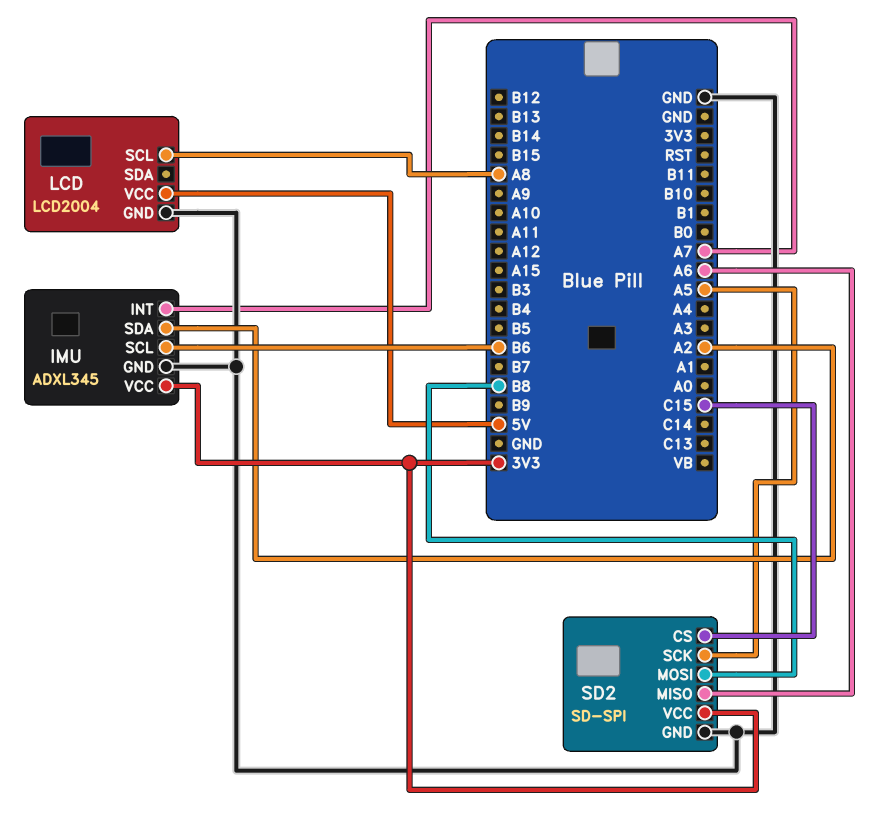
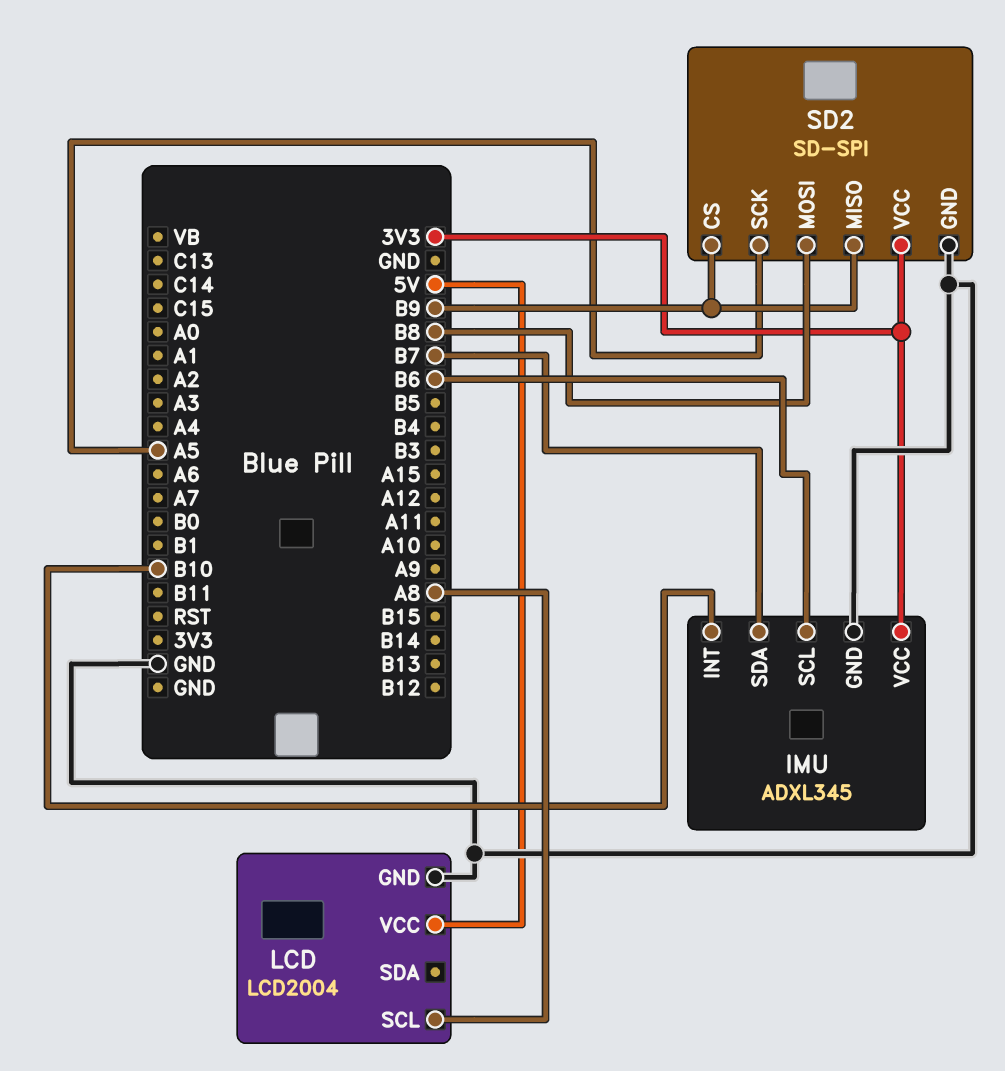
IMU pin INT: A7 -> B10
IMU pin SDA: A2 -> B7
SD2 pin CS: C15 -> B9
SD2 pin MISO: A6 -> B9

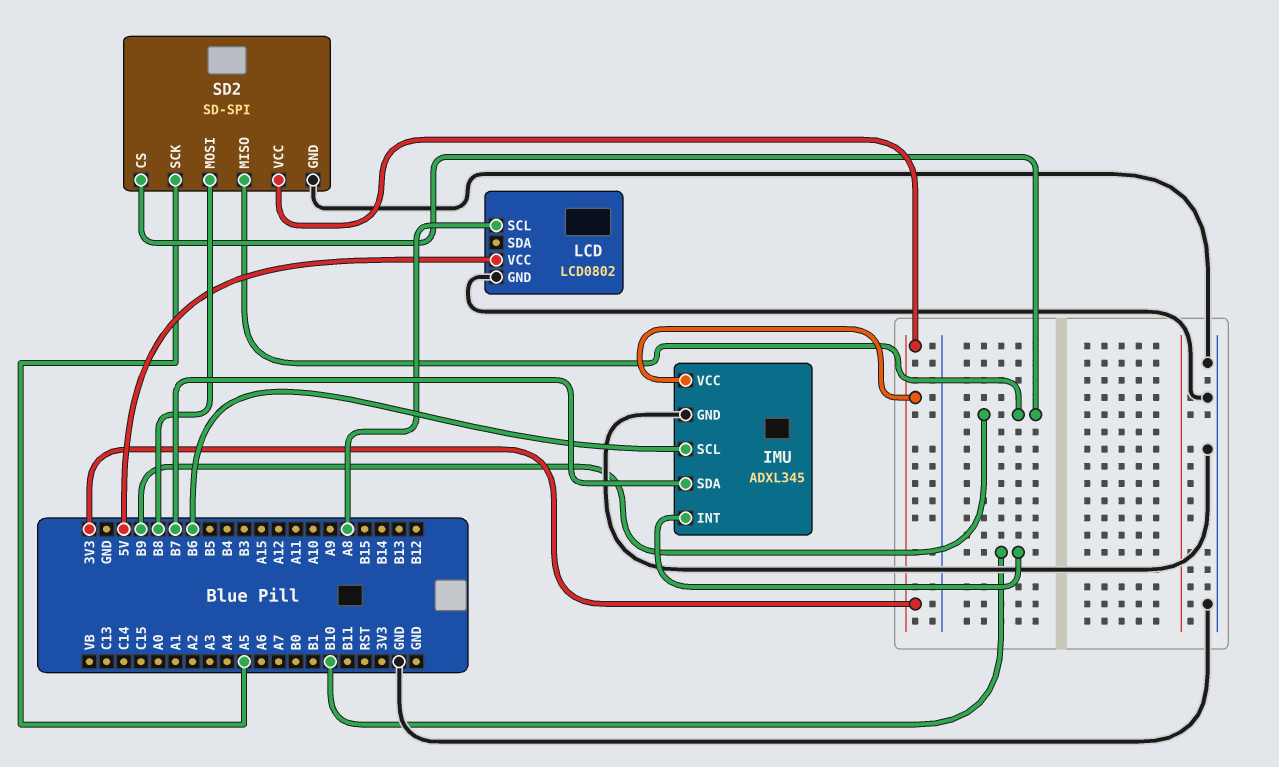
LCD: LCD2004 -> LCD0802

